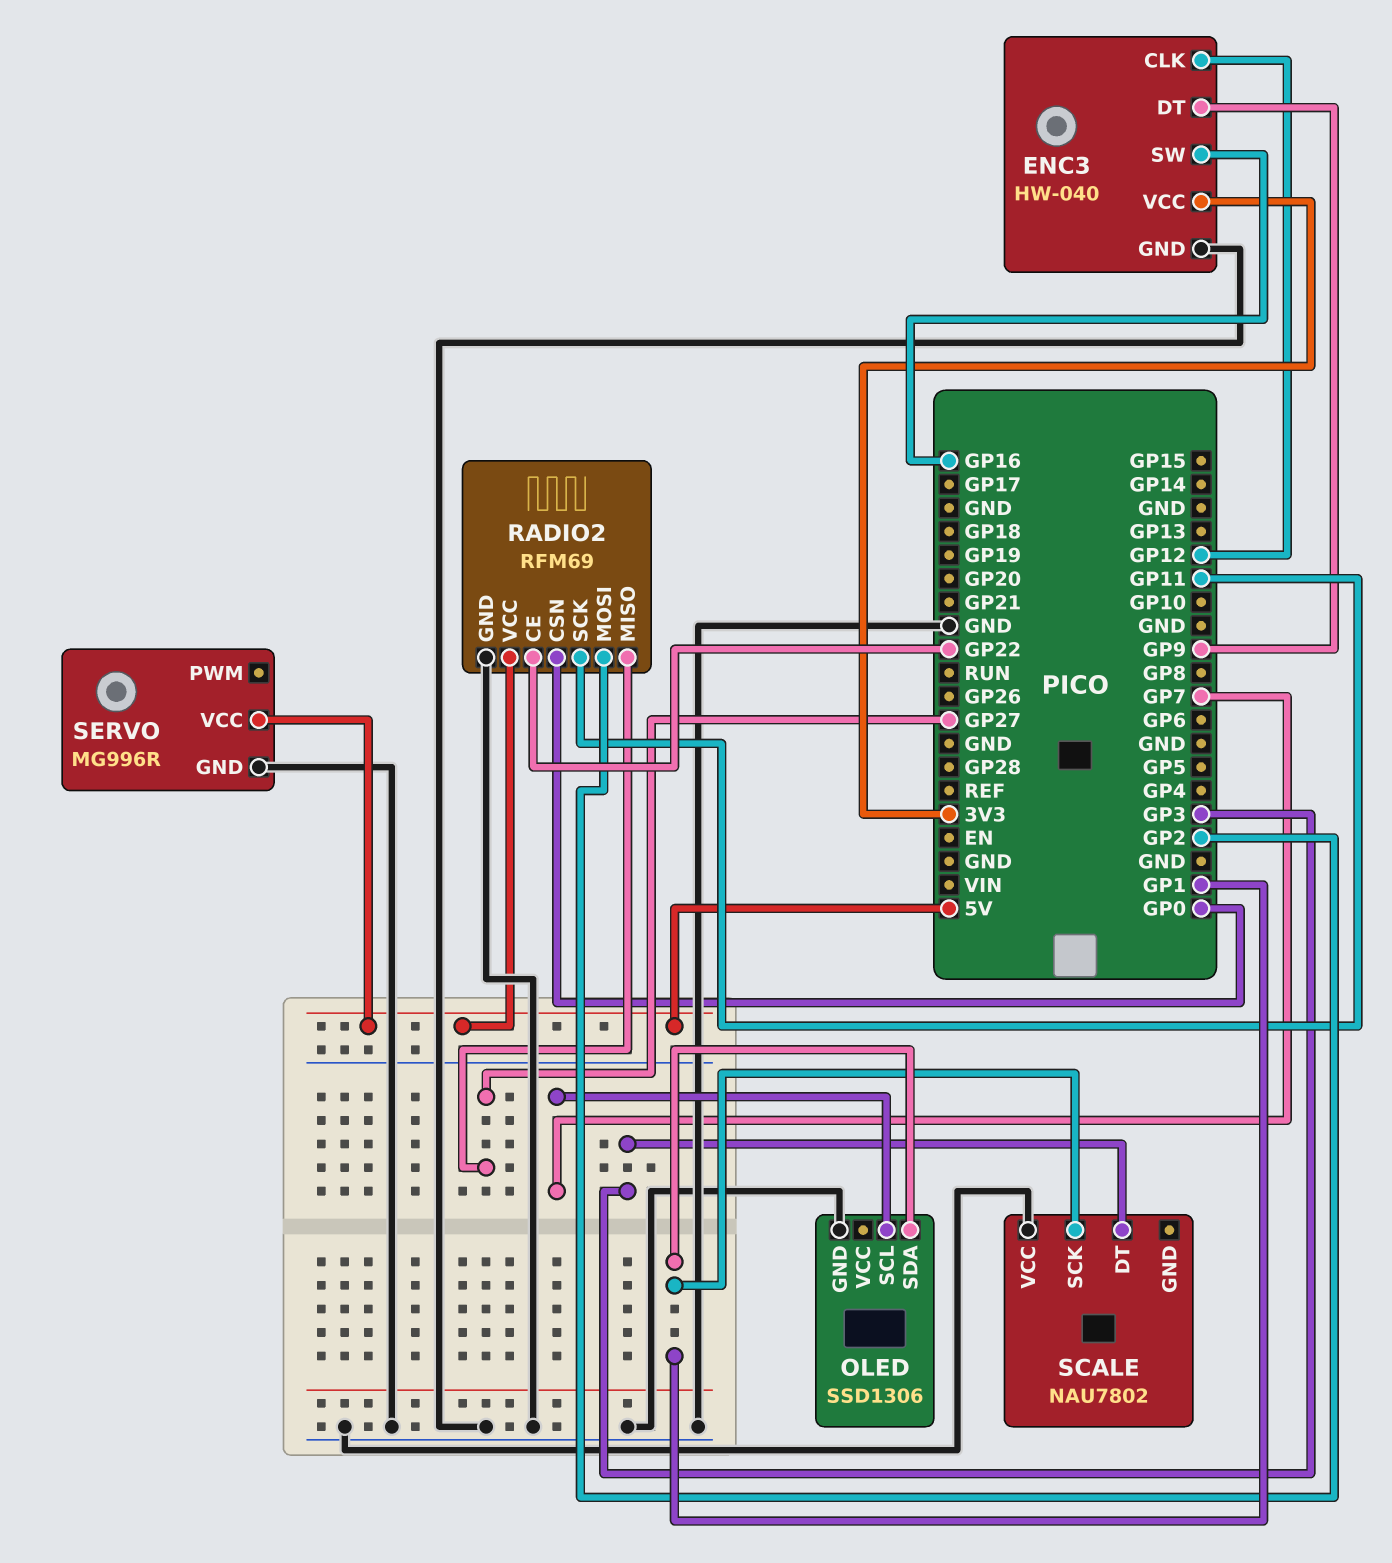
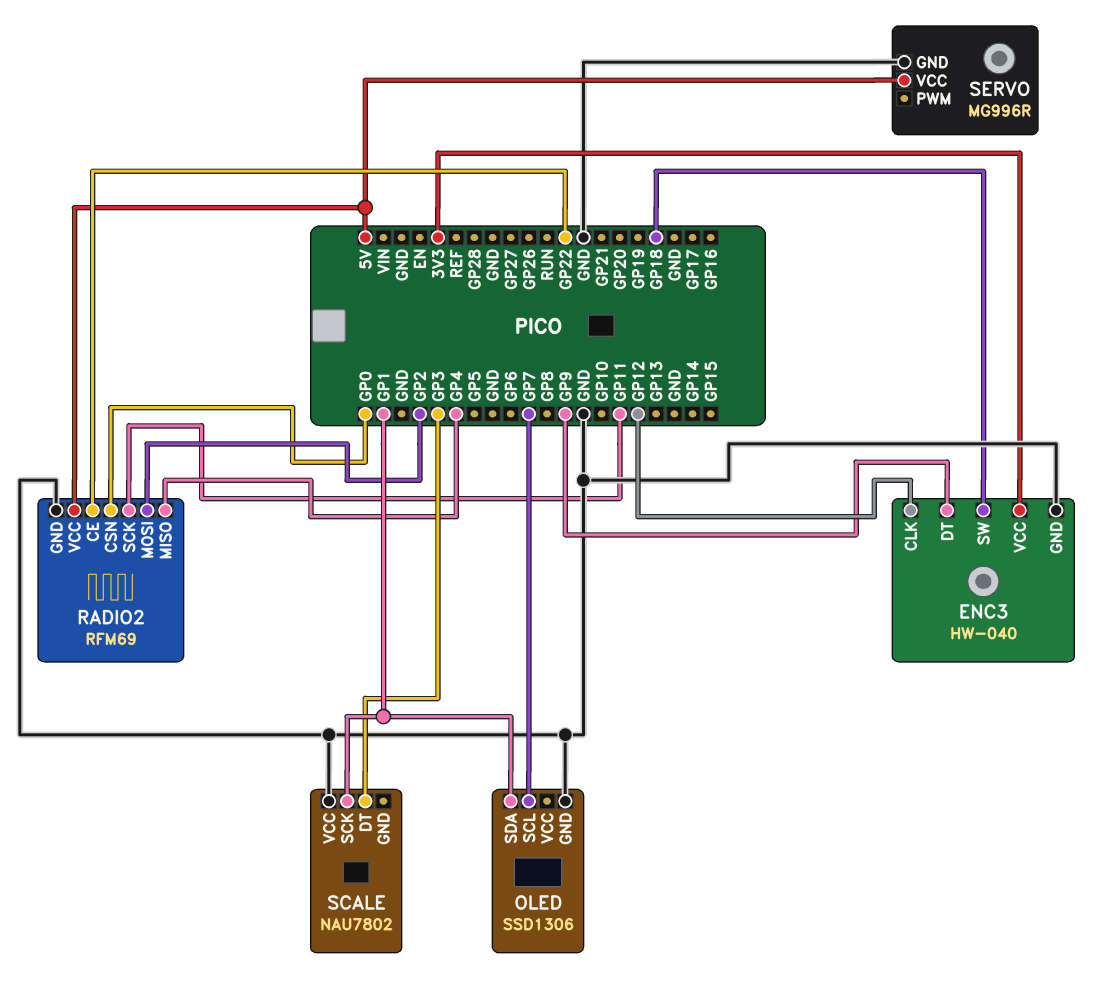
ENC3 pin SW: GP16 -> GP18
RADIO2 pin MISO: GP27 -> GP4

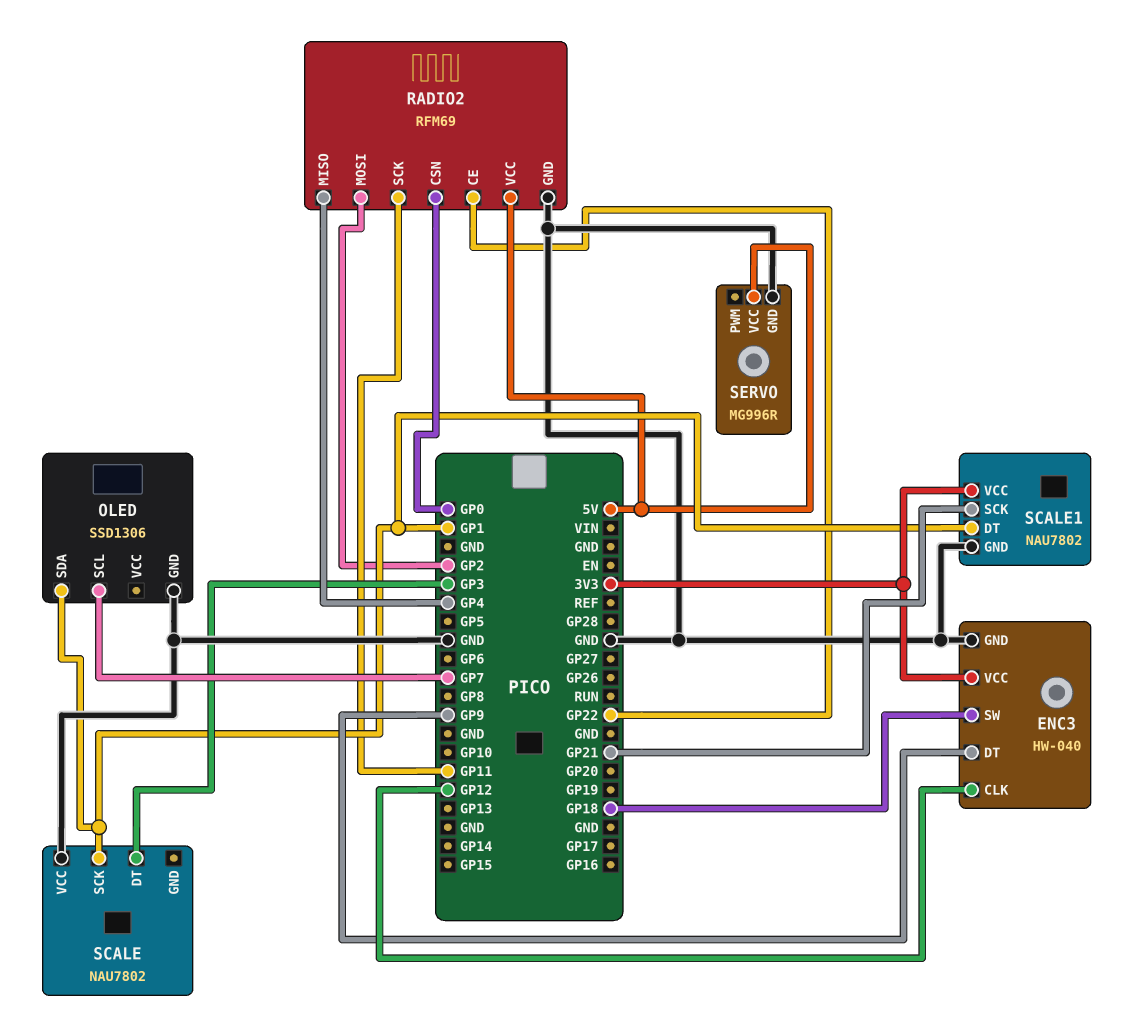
SCALE1: none -> NAU7802
SCALE1 pin DT: none -> GP1
SCALE1 pin GND: none -> GND
SCALE1 pin SCK: none -> GP21
SCALE1 pin VCC: none -> 3V3

